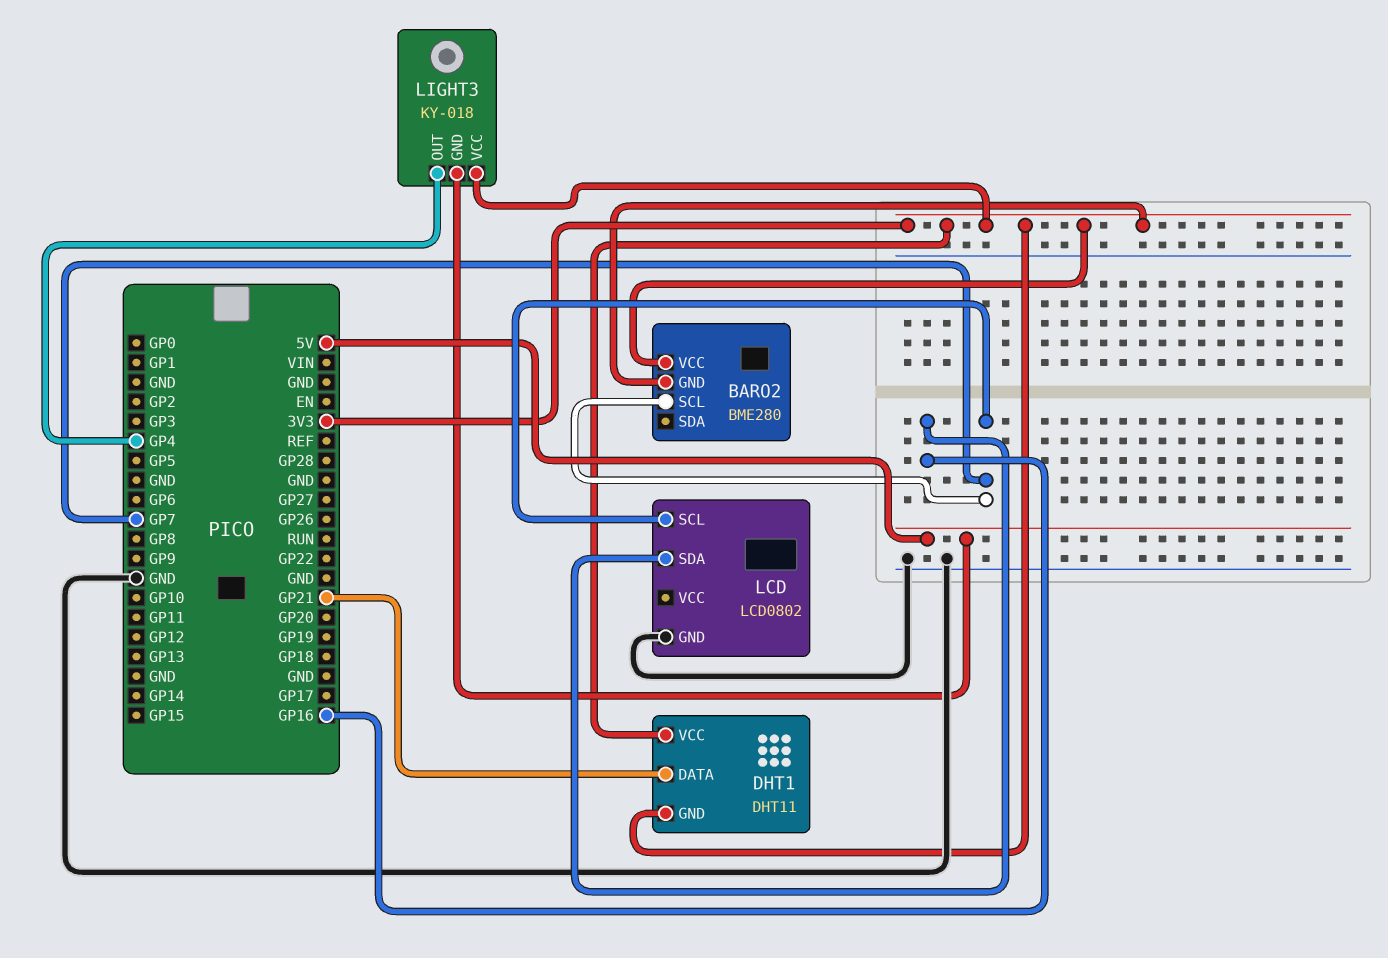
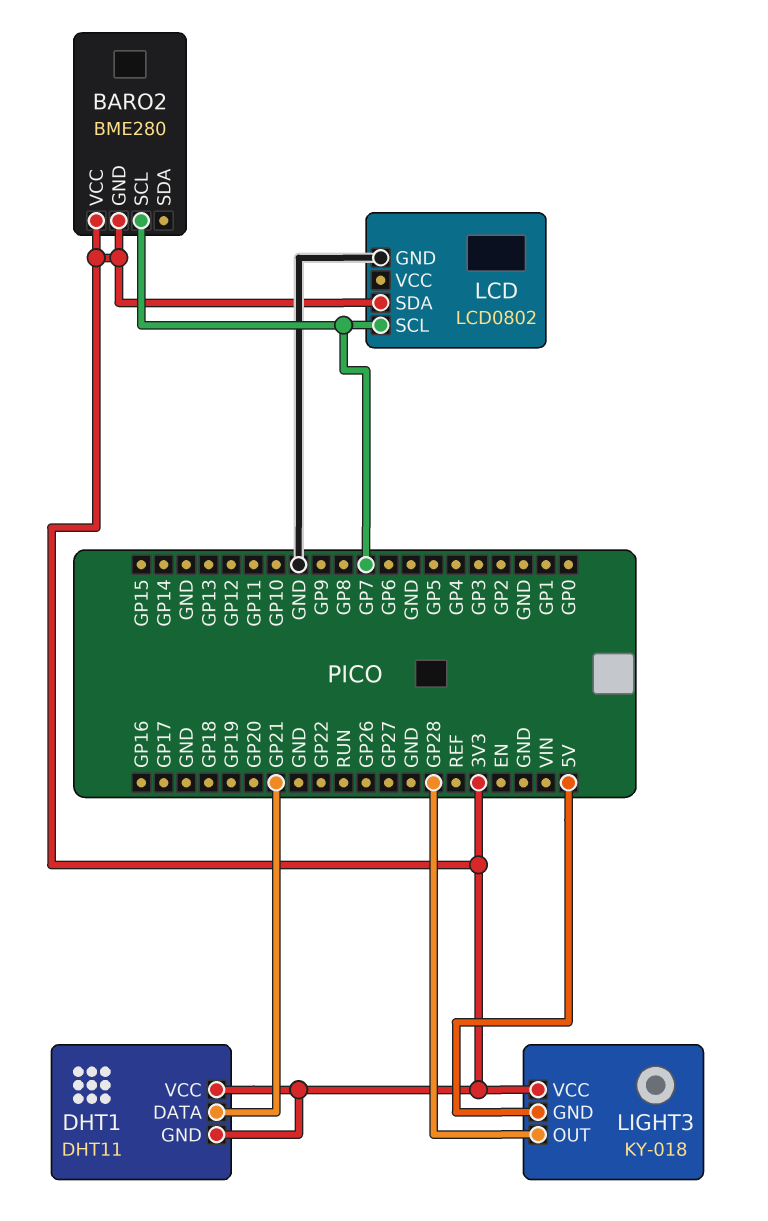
LCD pin SDA: GP16 -> 3V3
LIGHT3 pin OUT: GP4 -> GP28

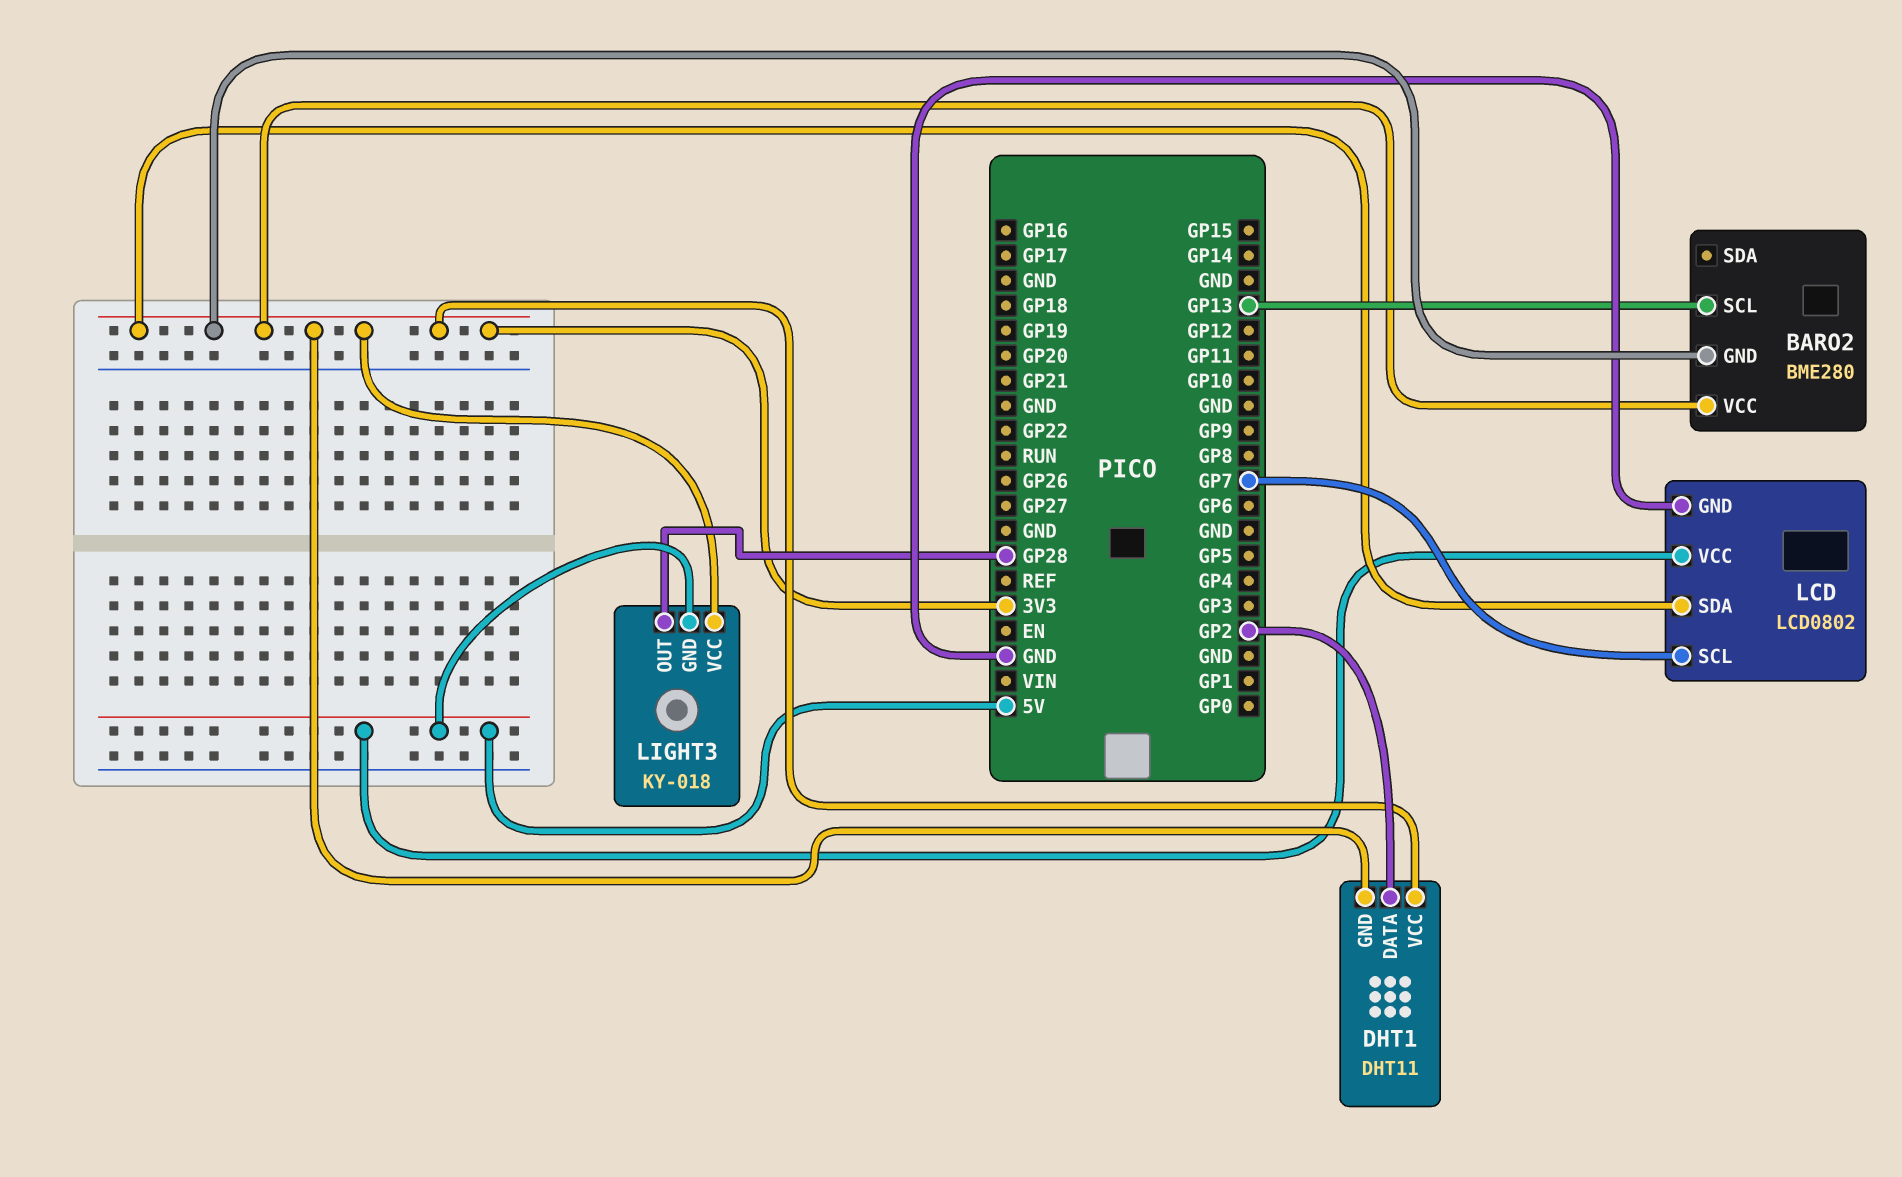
BARO2 pin SCL: GP7 -> GP13
DHT1 pin DATA: GP21 -> GP2
LCD pin VCC: none -> 5V

